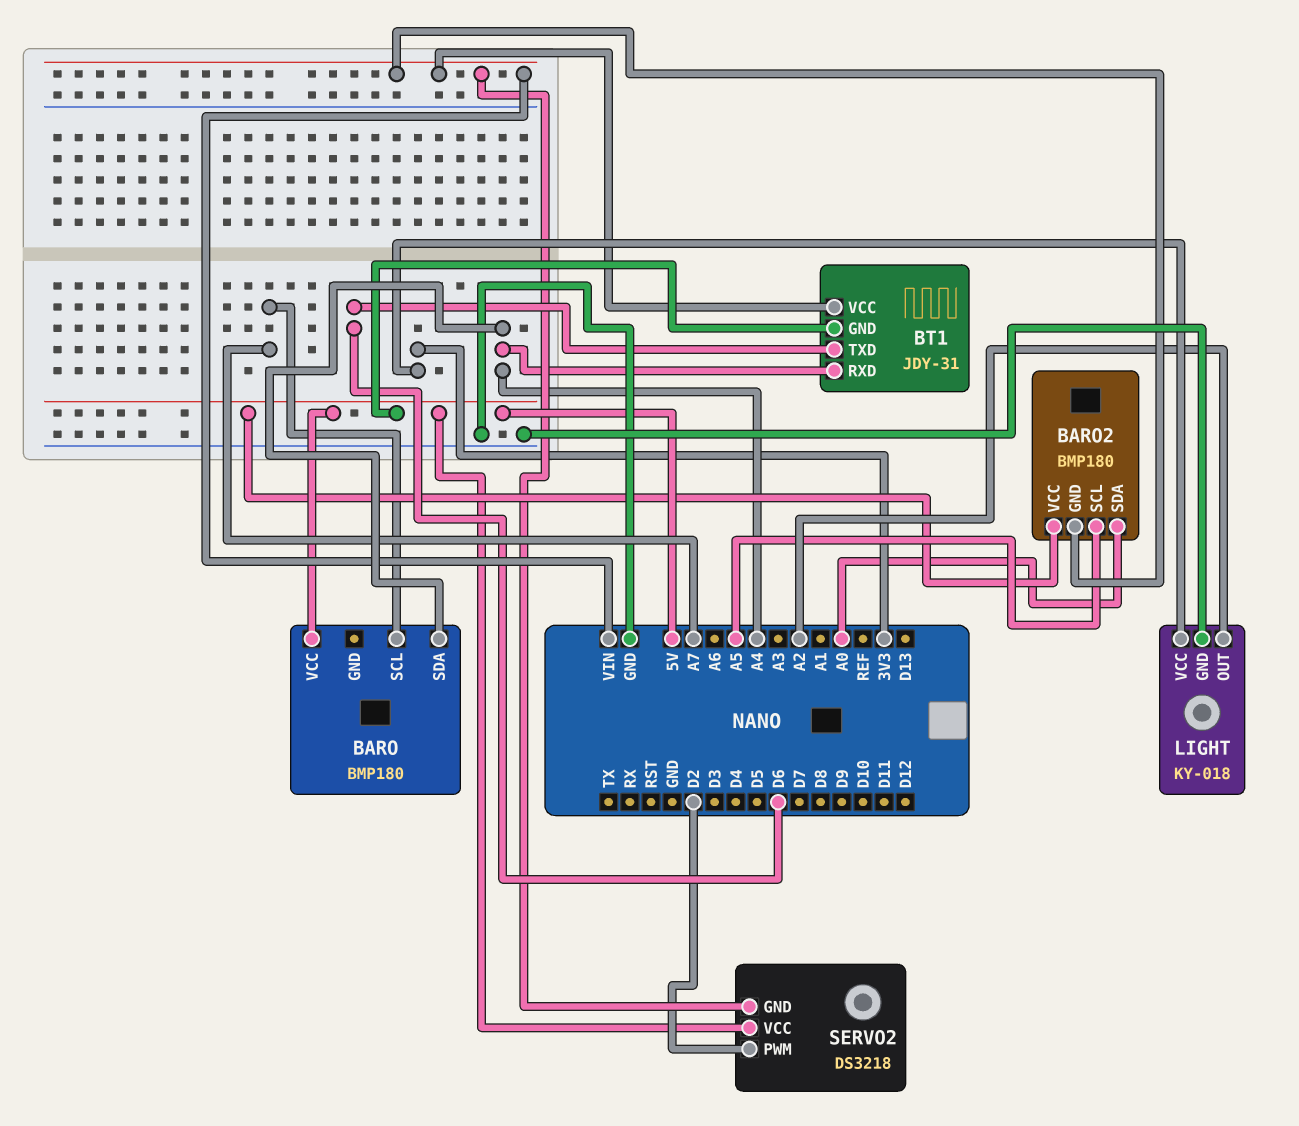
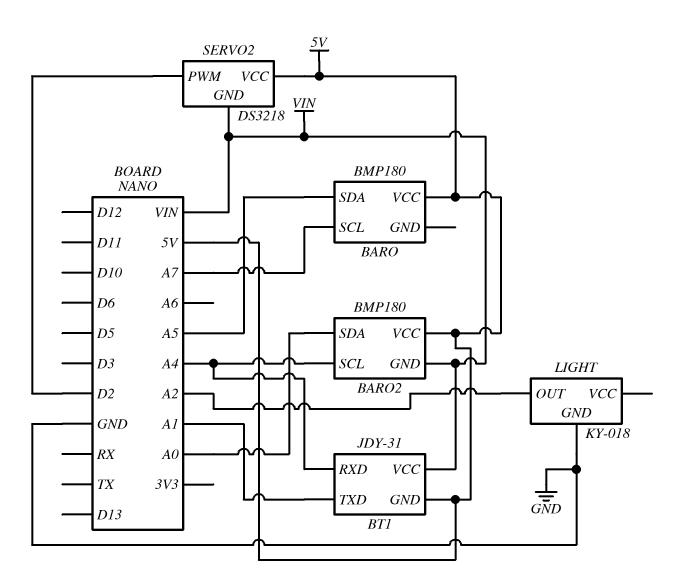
BARO pin SDA: A4 -> A5
BARO2 pin SCL: A5 -> A4
BT1 pin TXD: D6 -> A1
LIGHT pin VCC: 3V3 -> none

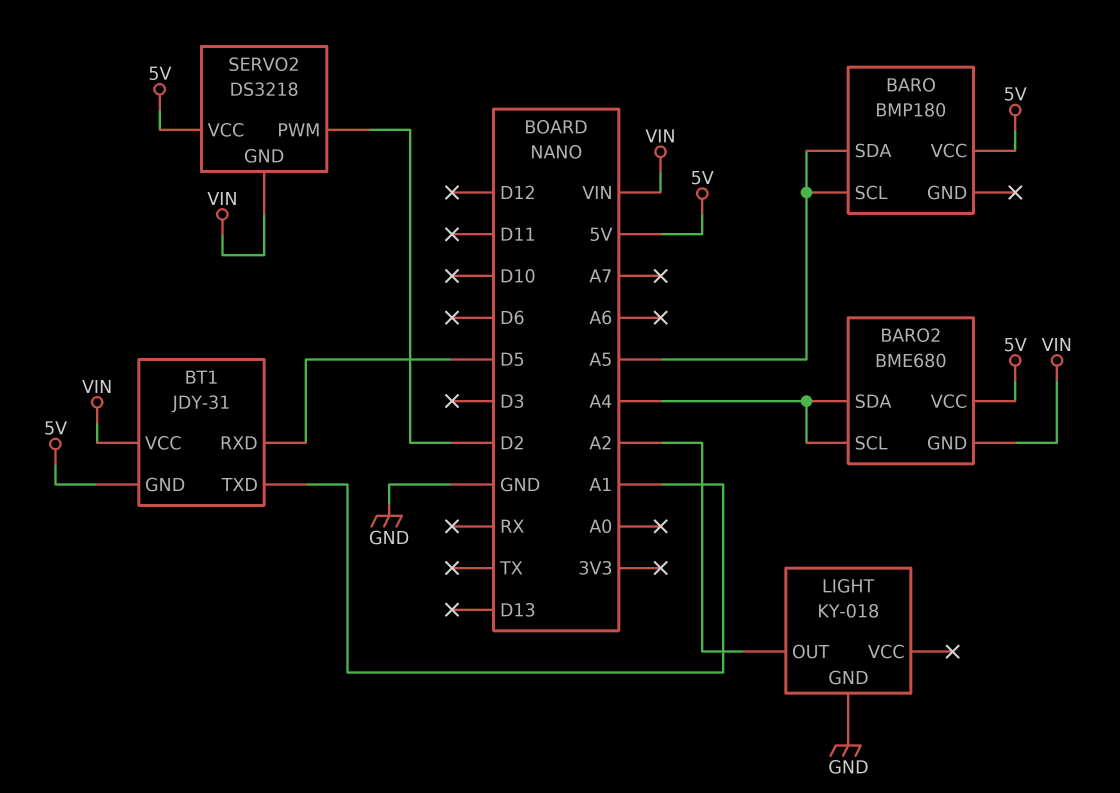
BARO pin SCL: A7 -> A5
BARO2: BMP180 -> BME680
BARO2 pin SDA: A0 -> A4
BT1 pin RXD: A4 -> D5

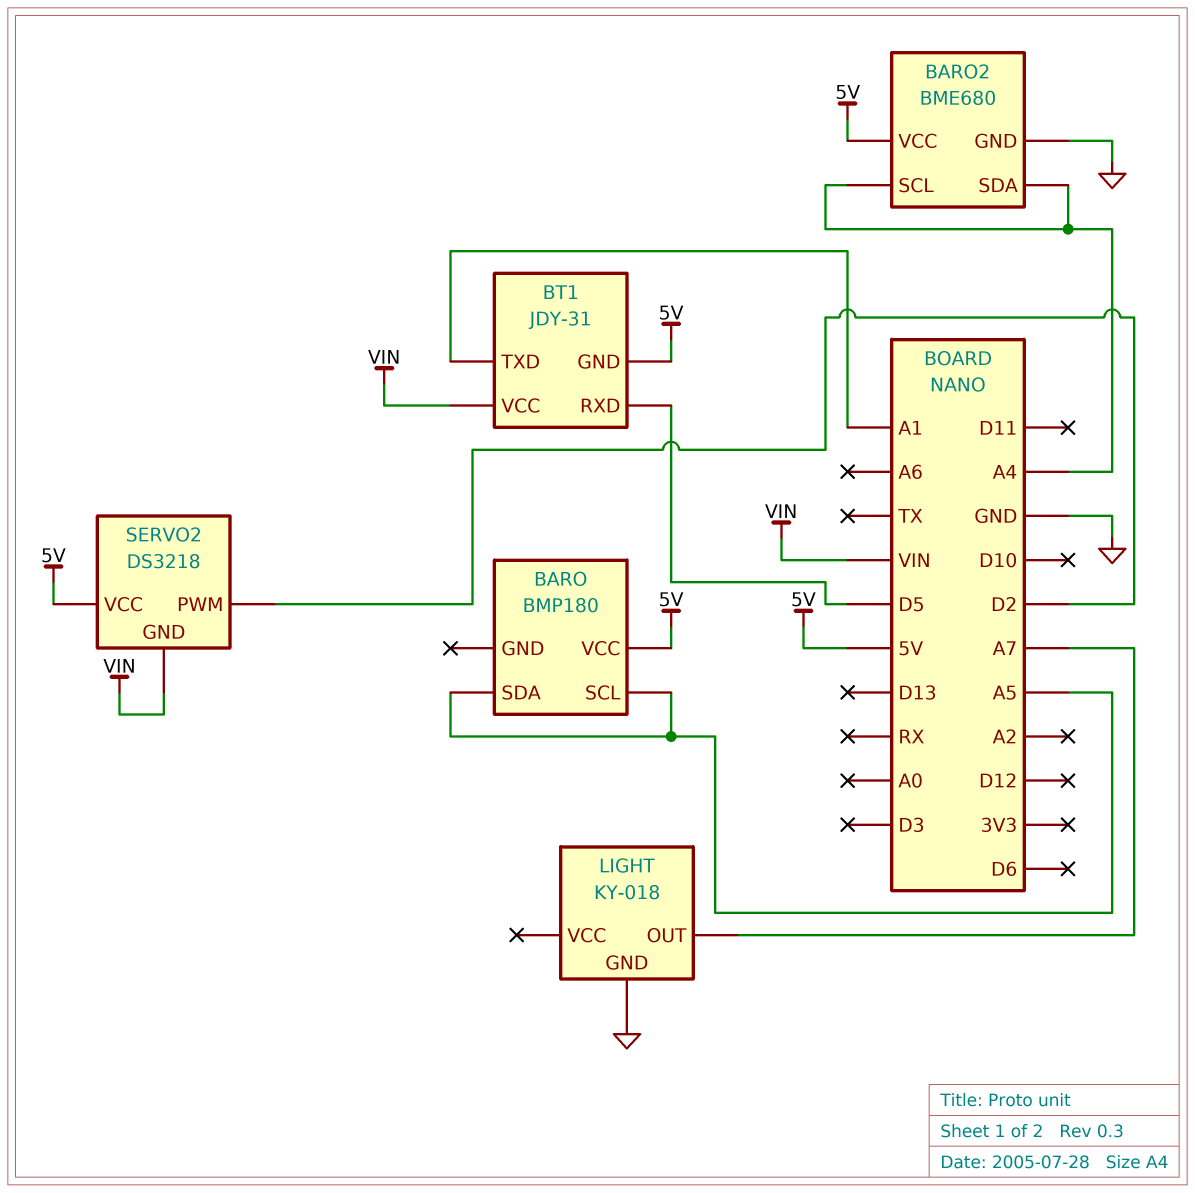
BARO2 pin GND: VIN -> GND
LIGHT pin OUT: A2 -> A7

